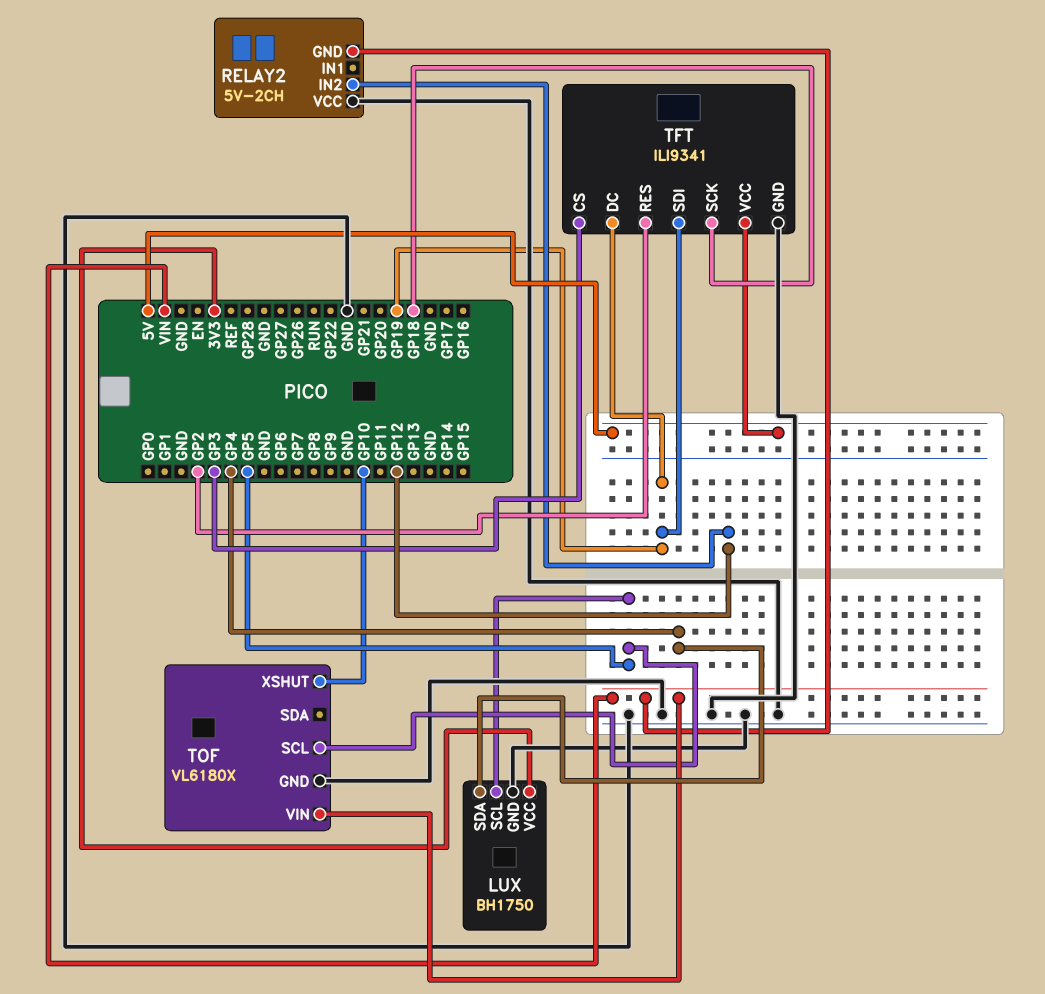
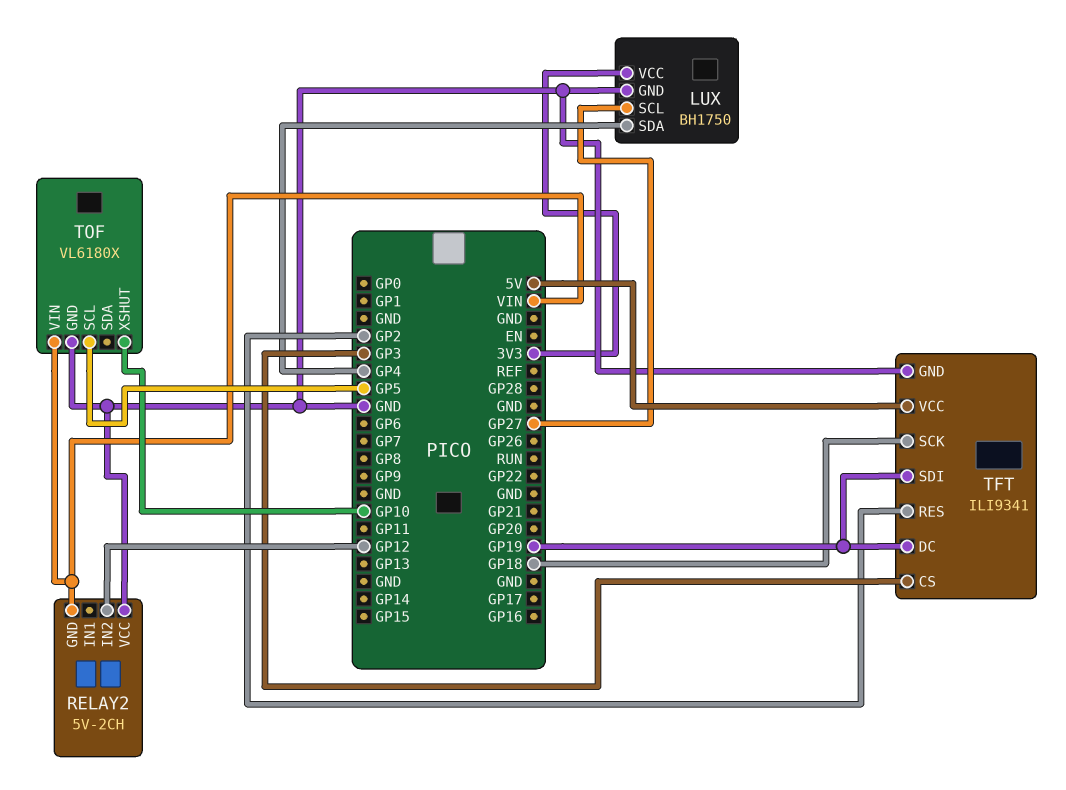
LUX pin SCL: GP5 -> GP27

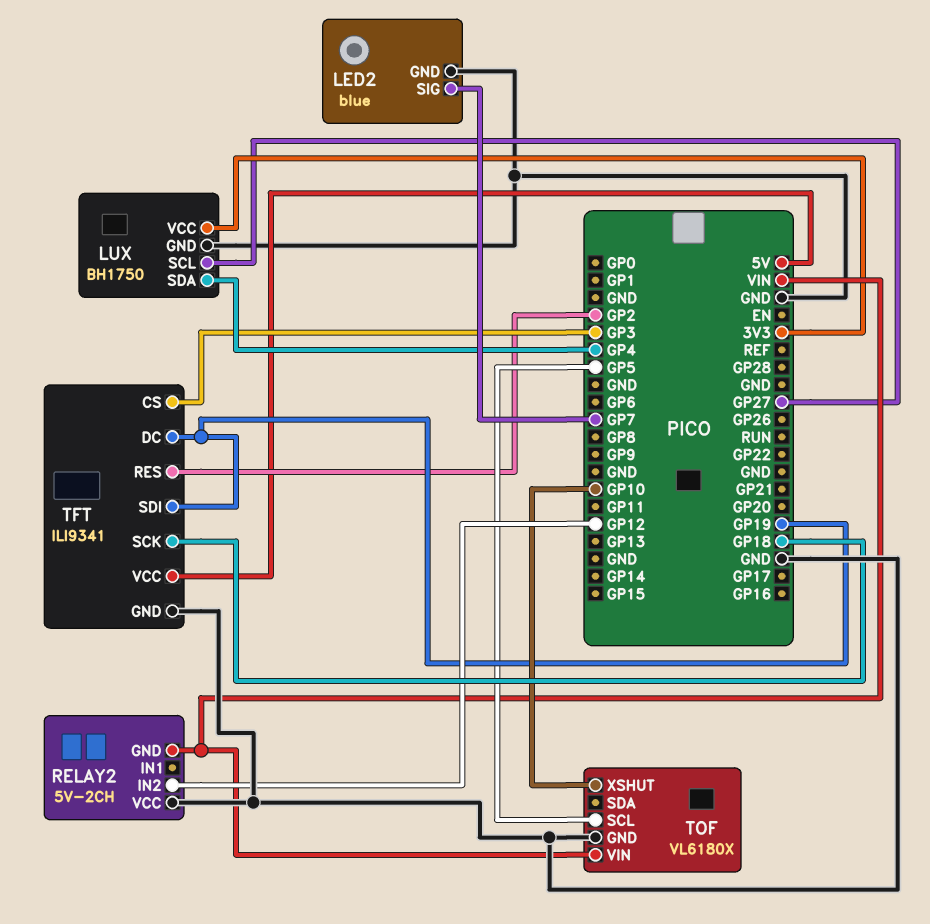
LED2: none -> blue
LED2 pin GND: none -> GND
LED2 pin SIG: none -> GP7

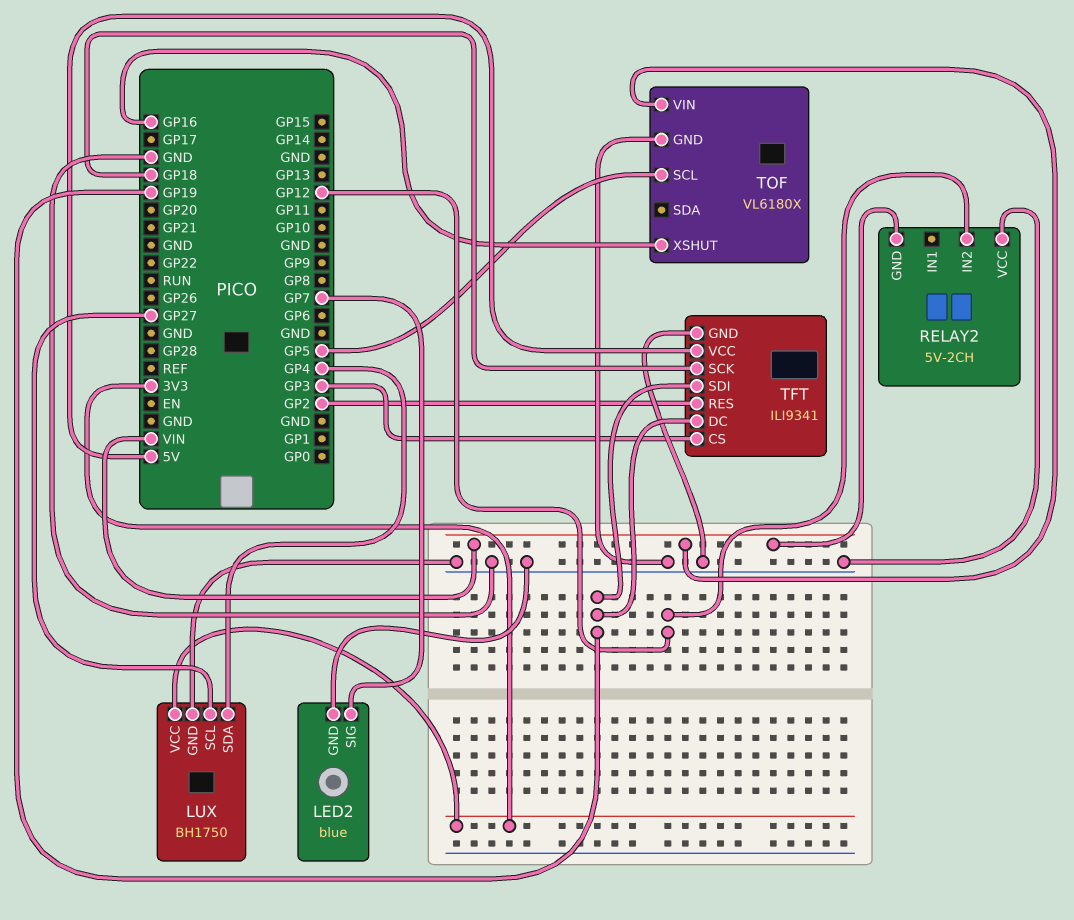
TOF pin XSHUT: GP10 -> GP16

